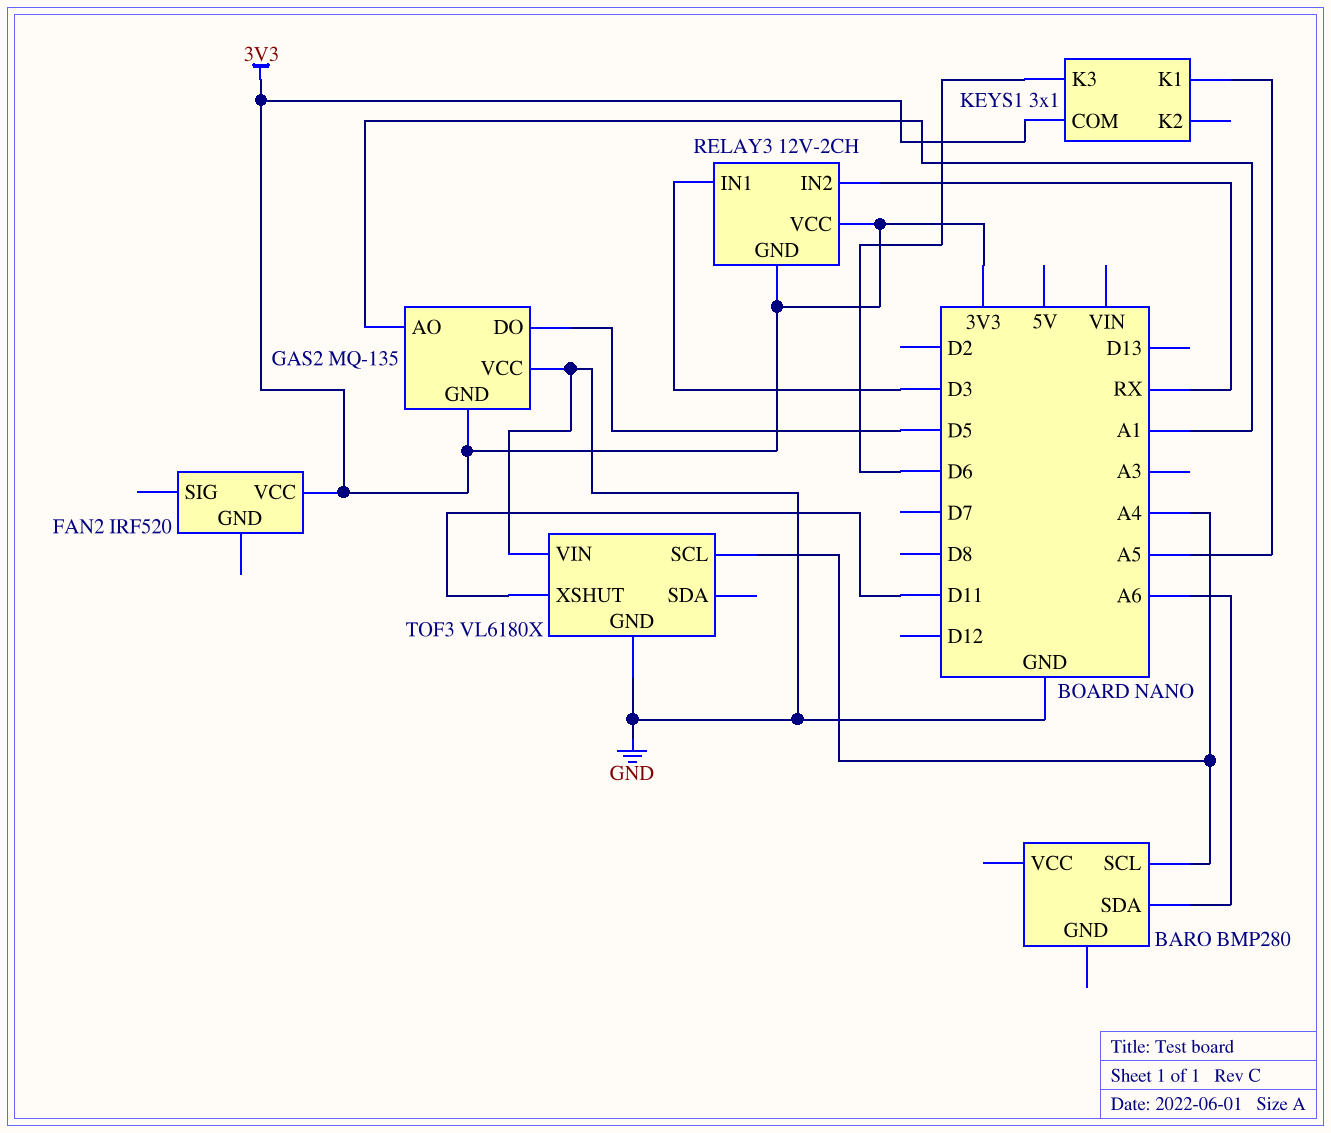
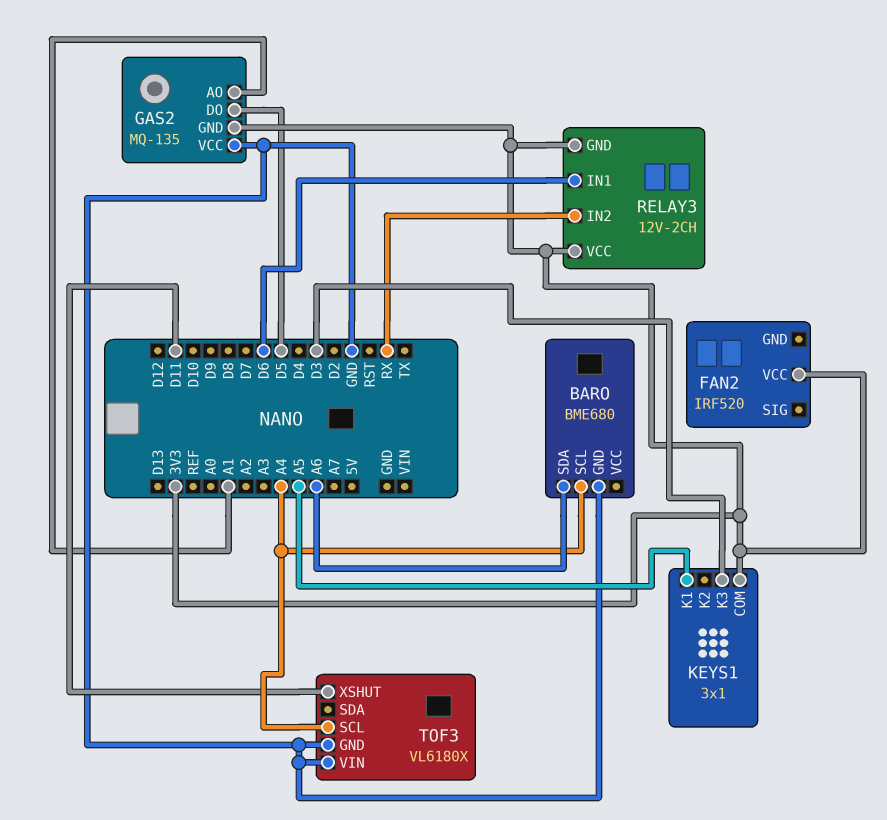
BARO: BMP280 -> BME680
BARO pin GND: none -> GND
KEYS1 pin K3: D6 -> D3
RELAY3 pin IN1: D3 -> D6

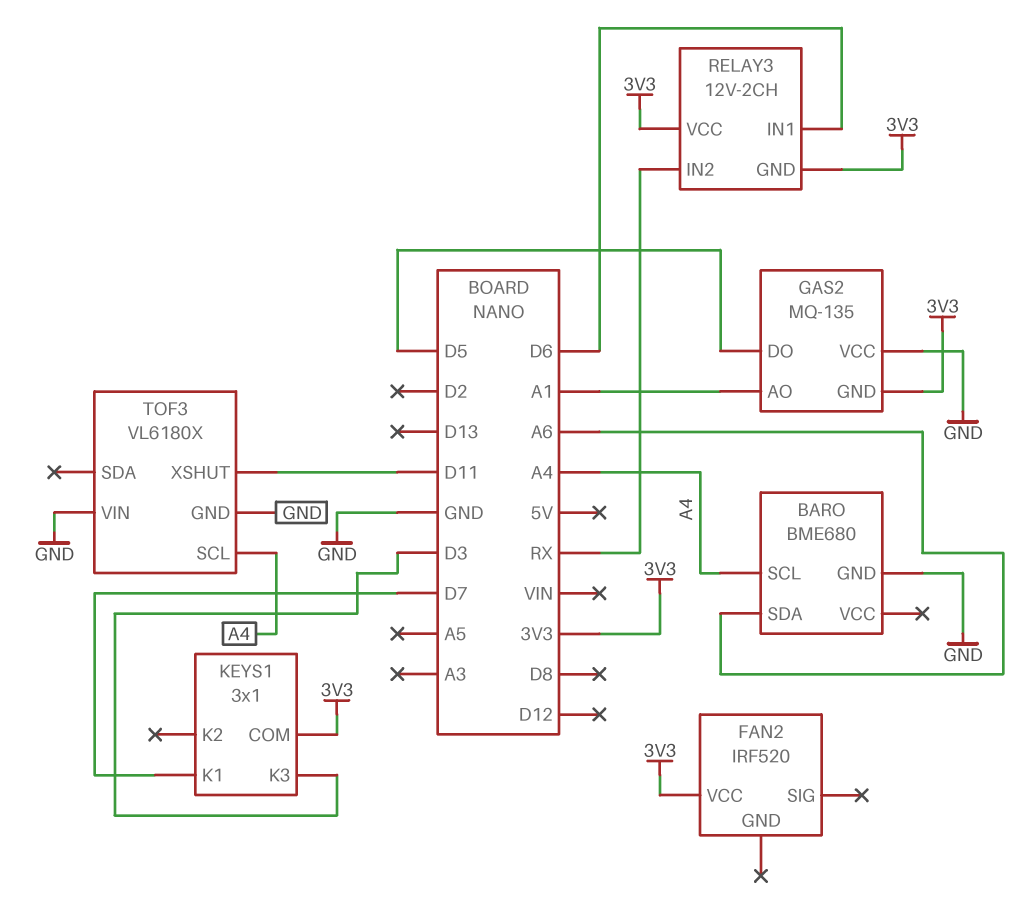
KEYS1 pin K1: A5 -> D7

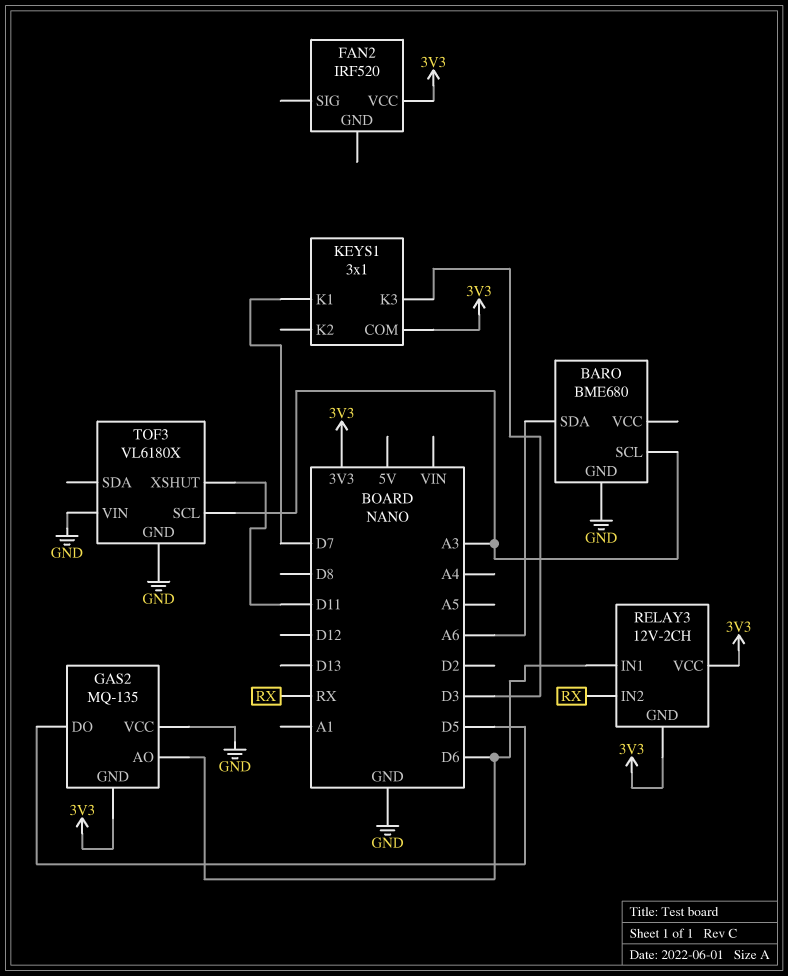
BARO pin SCL: A4 -> A3
GAS2 pin AO: A1 -> D6
TOF3 pin SCL: A4 -> A3

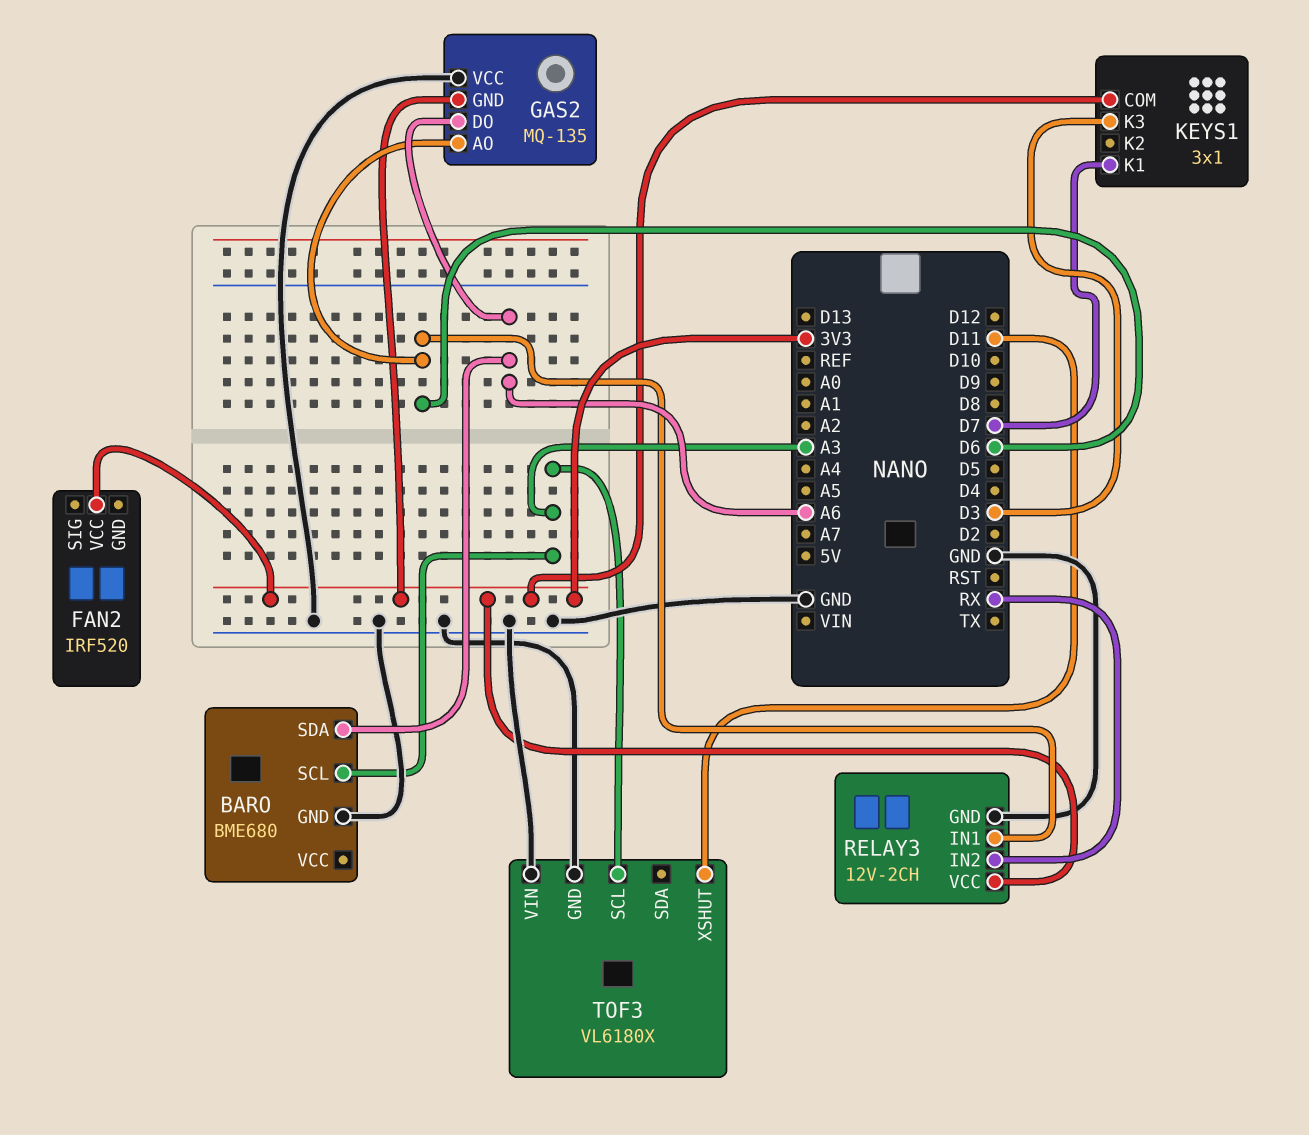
GAS2 pin DO: D5 -> A6
RELAY3 pin GND: 3V3 -> GND

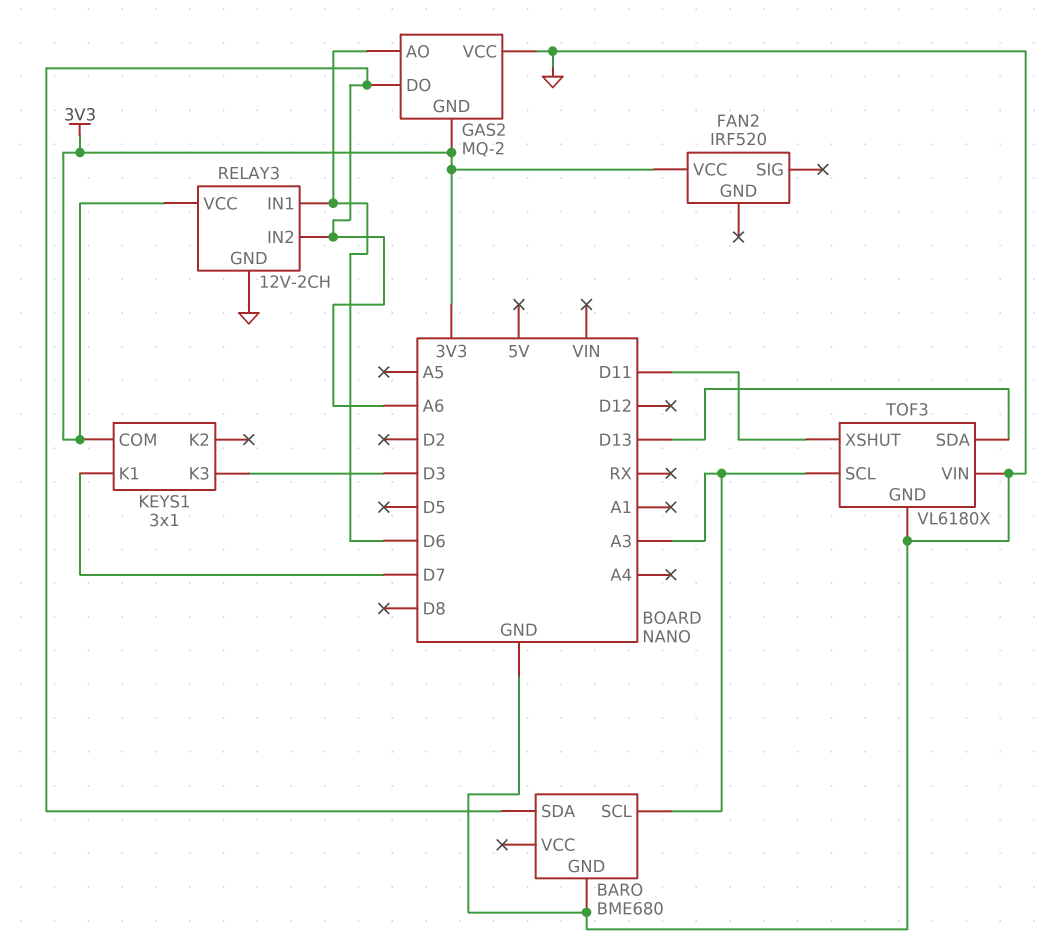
GAS2: MQ-135 -> MQ-2
RELAY3 pin IN2: RX -> A6
TOF3 pin SDA: none -> D13

